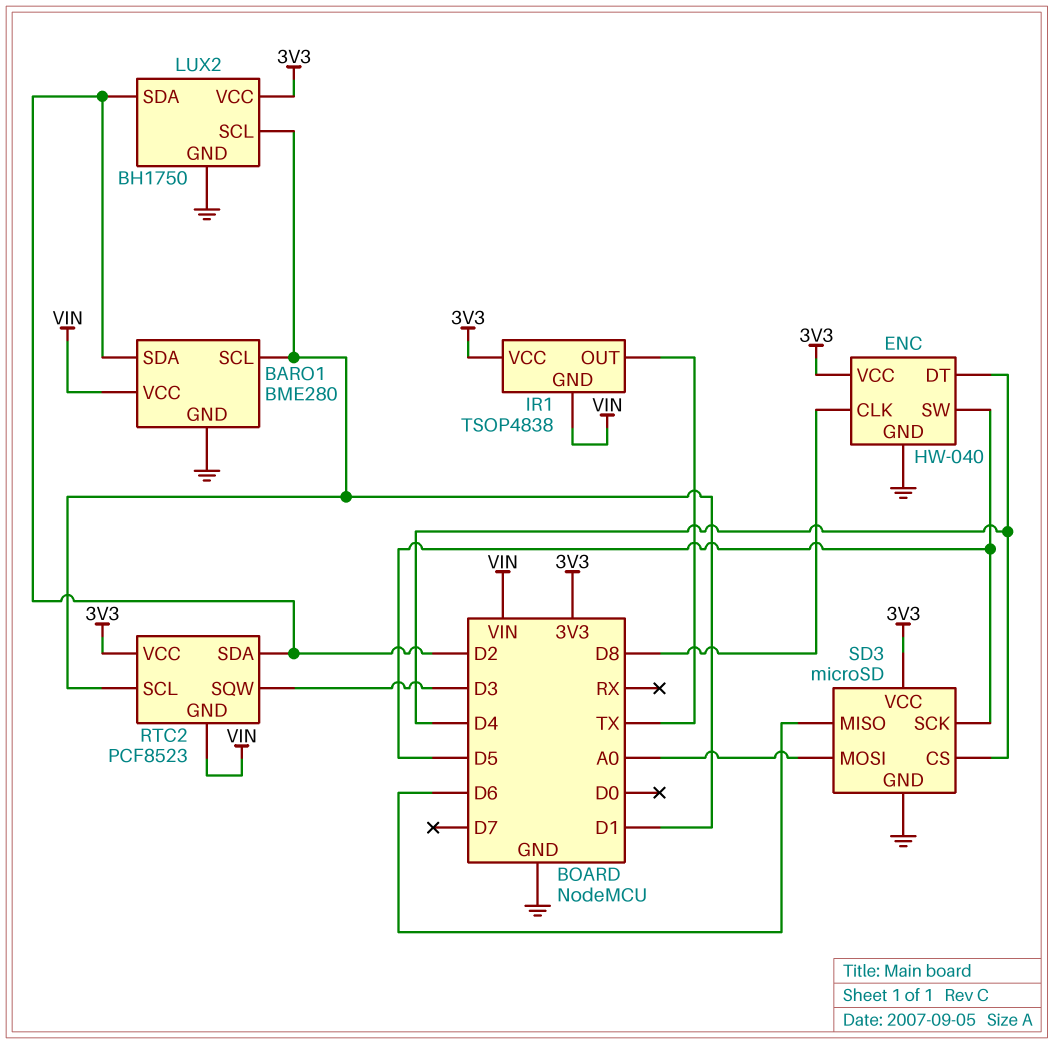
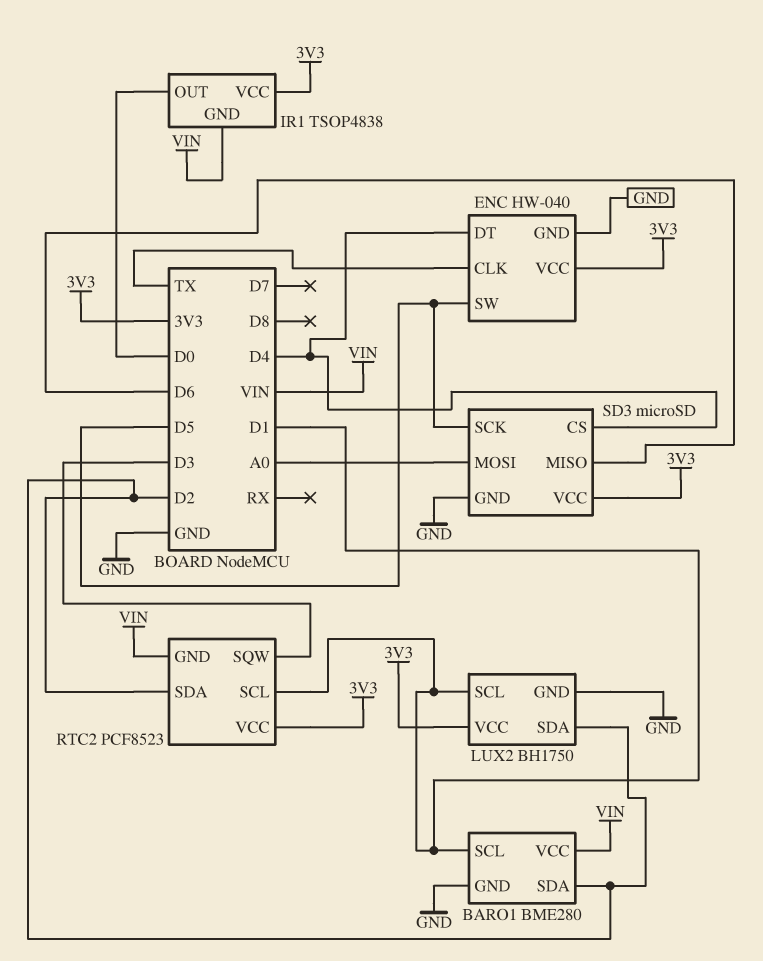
ENC pin CLK: D8 -> TX
IR1 pin OUT: TX -> D0

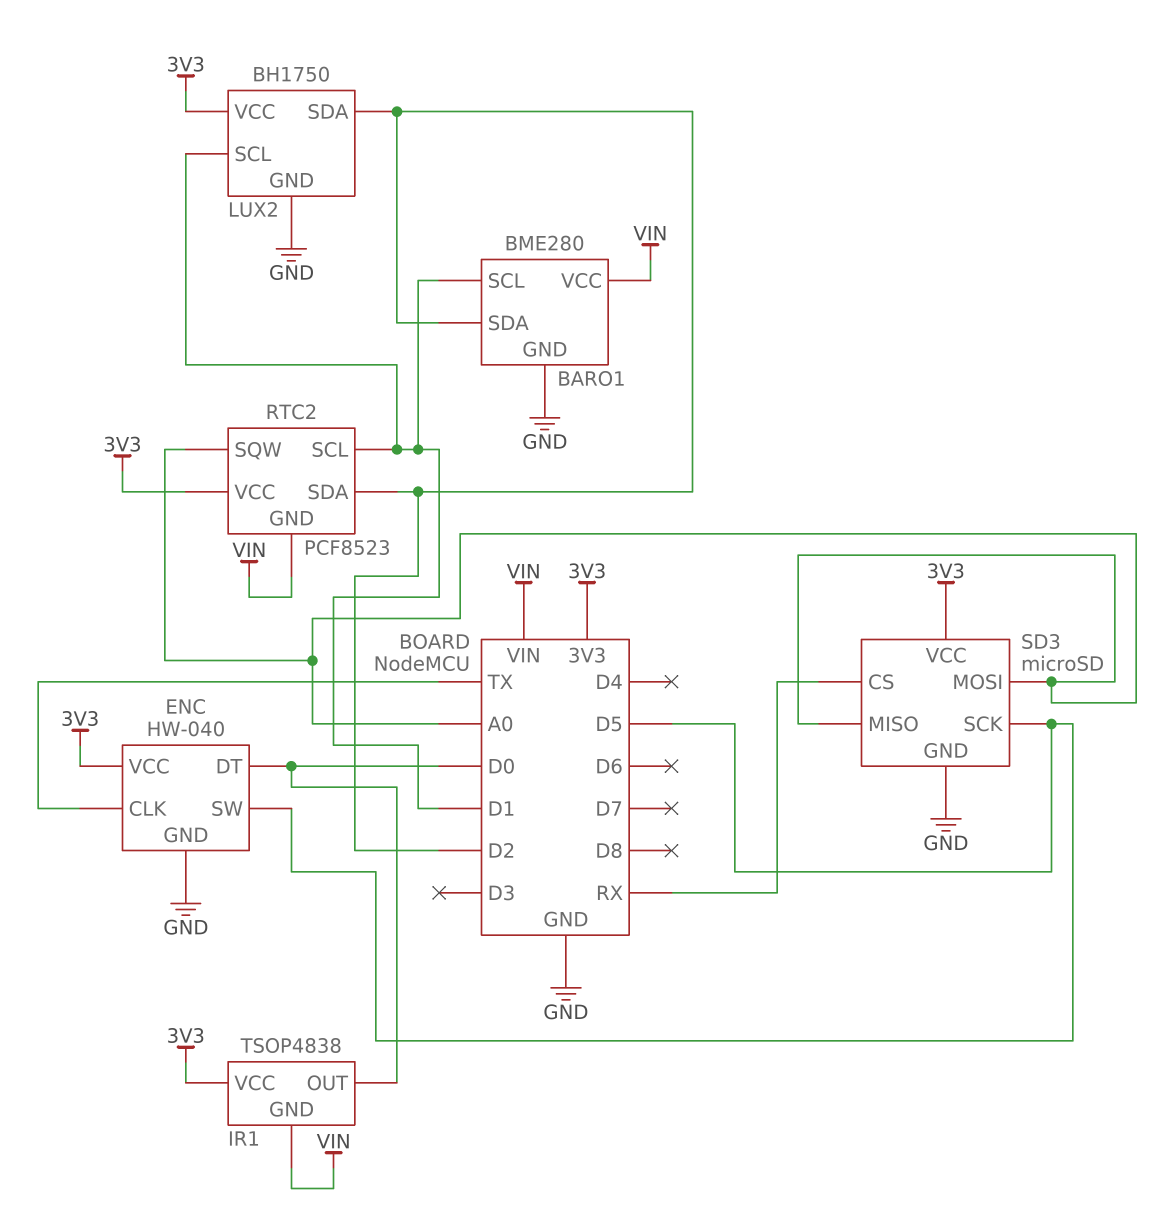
ENC pin DT: D4 -> D0
RTC2 pin SQW: D3 -> A0
SD3 pin CS: D4 -> RX
SD3 pin MISO: D6 -> A0

